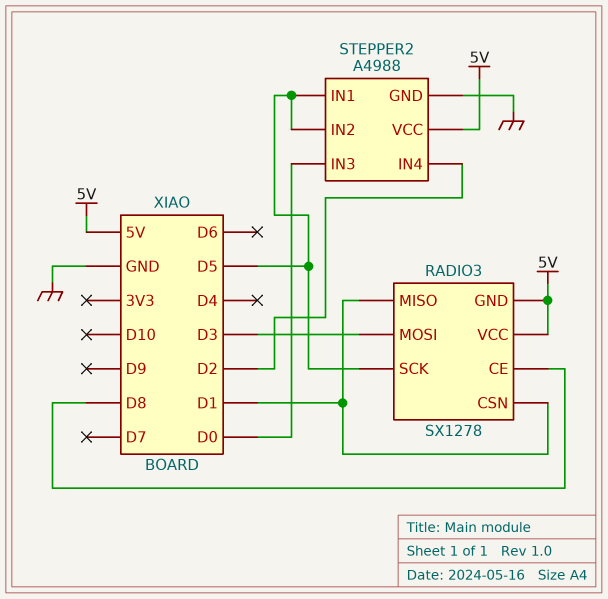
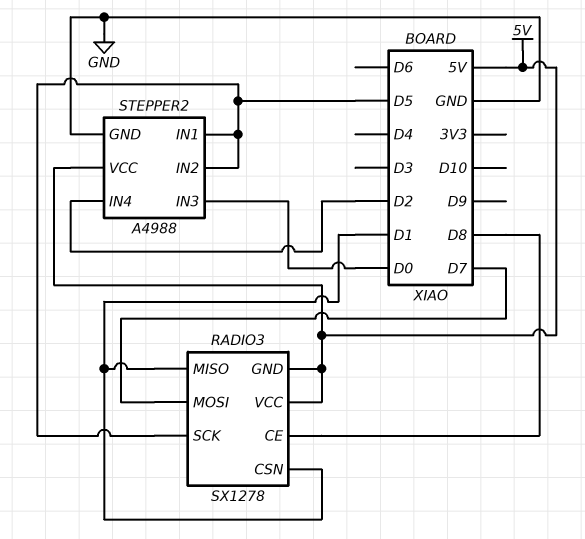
RADIO3 pin MOSI: D3 -> D7

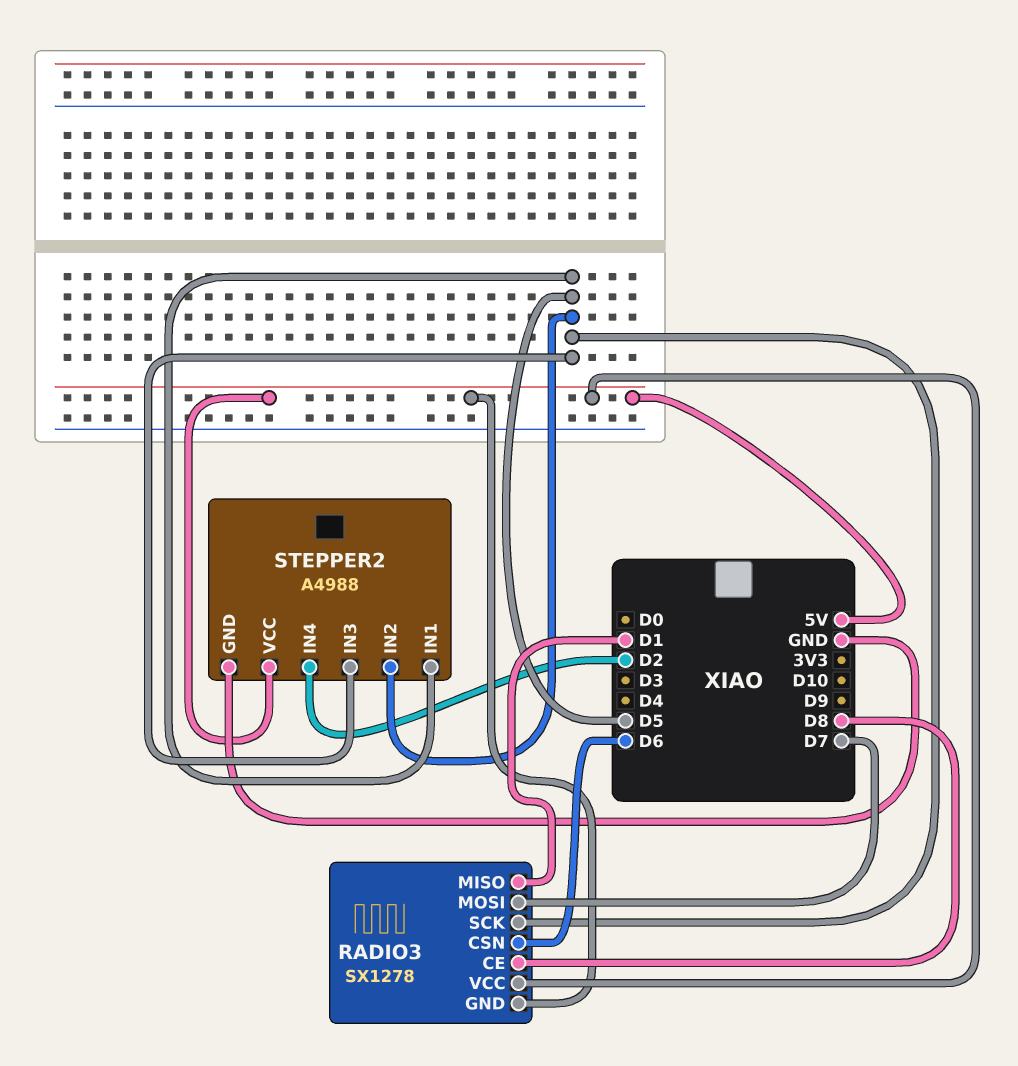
RADIO3 pin CSN: D1 -> D6
STEPPER2 pin IN3: D0 -> D5

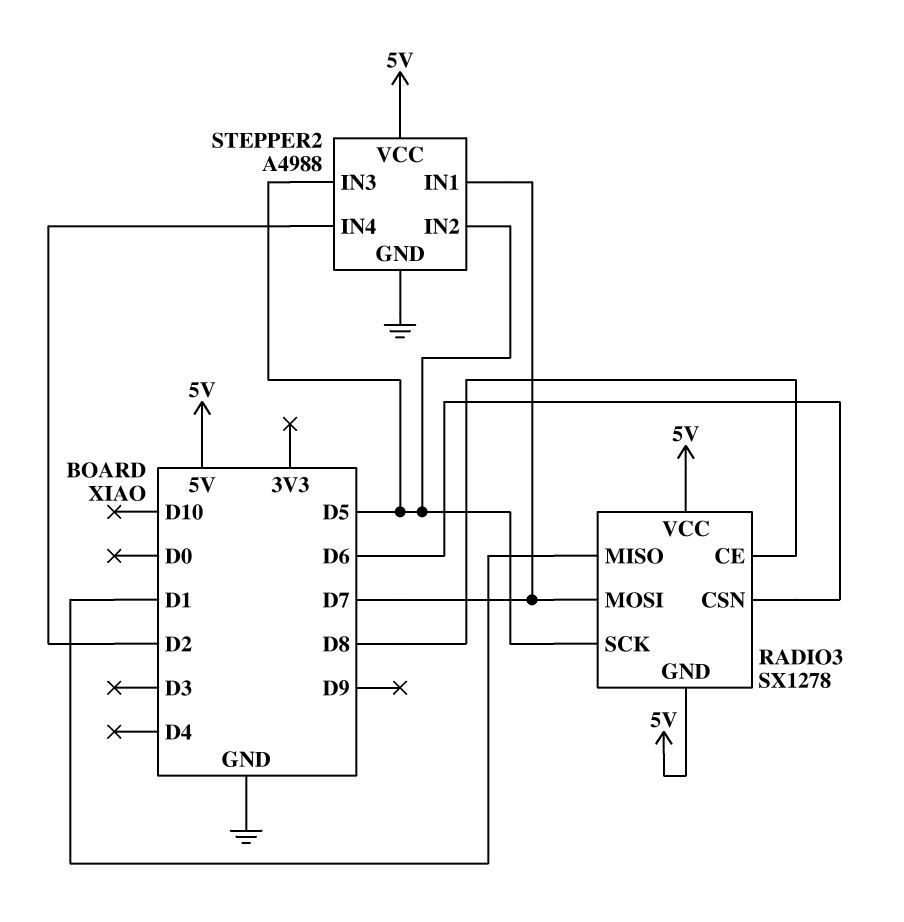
STEPPER2 pin IN1: D5 -> D7

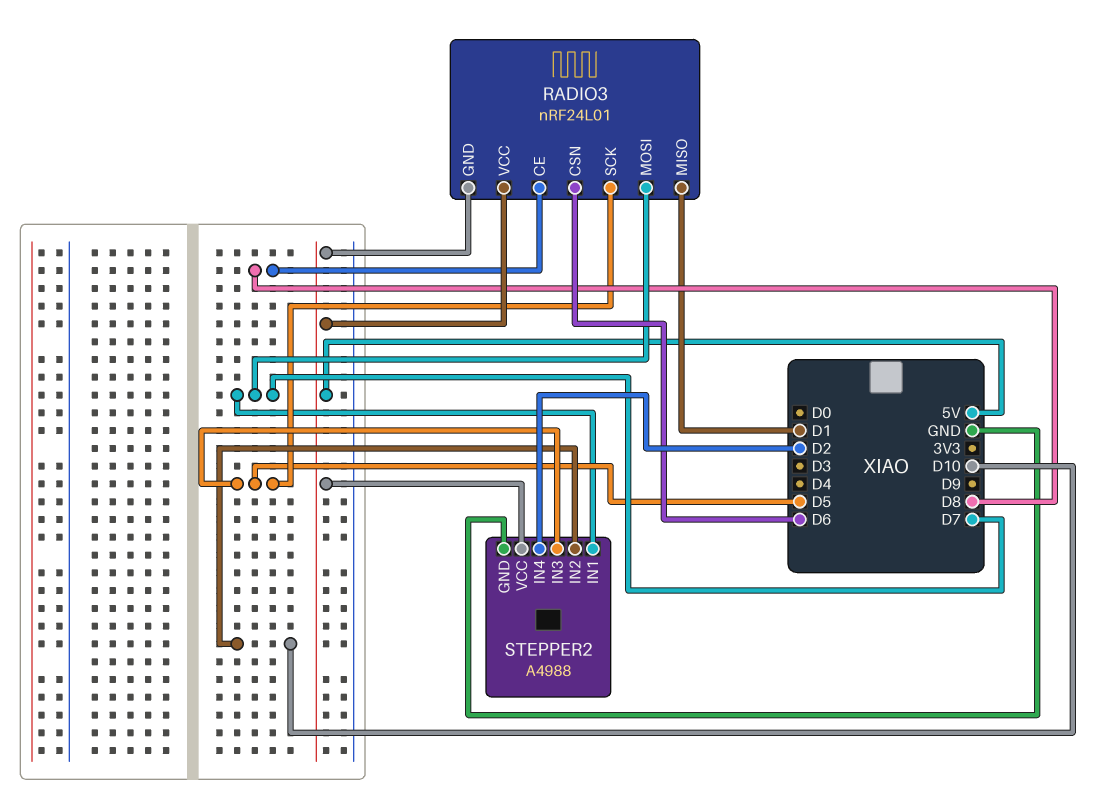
RADIO3: SX1278 -> nRF24L01
STEPPER2 pin IN2: D5 -> D10

